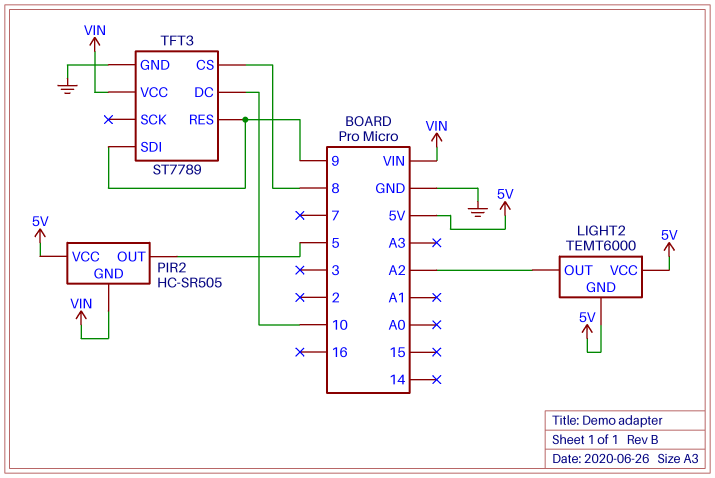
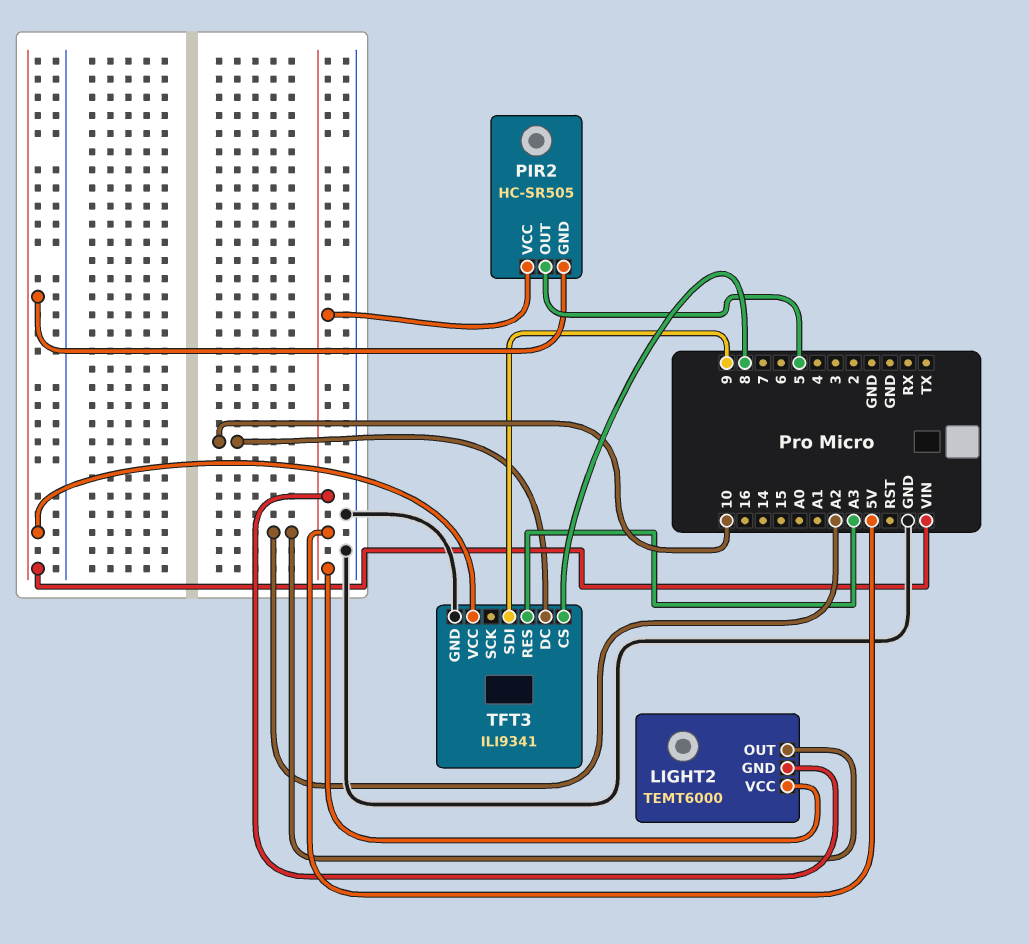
TFT3: ST7789 -> ILI9341
TFT3 pin RES: 9 -> A3

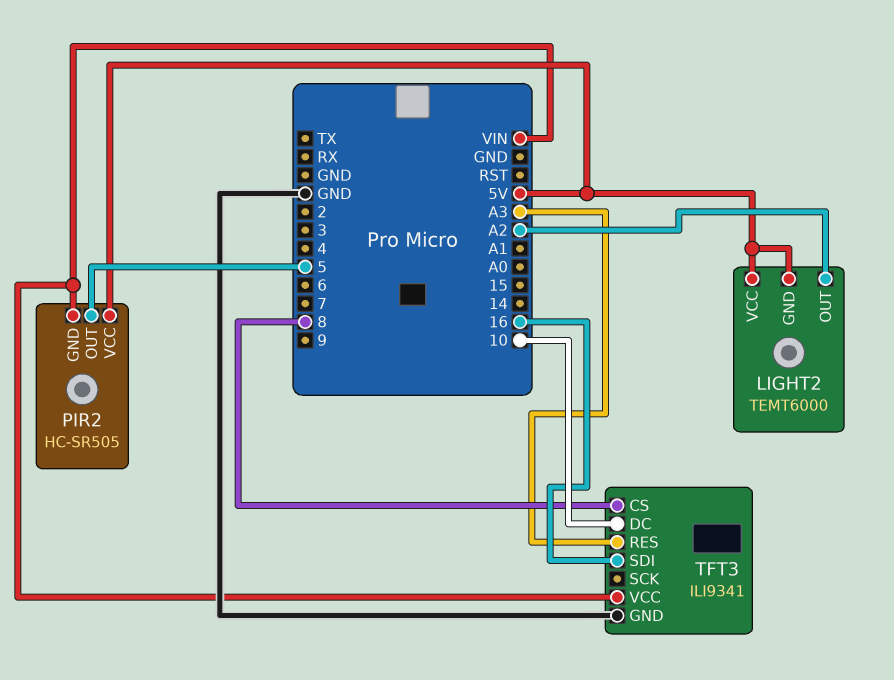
TFT3 pin SDI: 9 -> 16

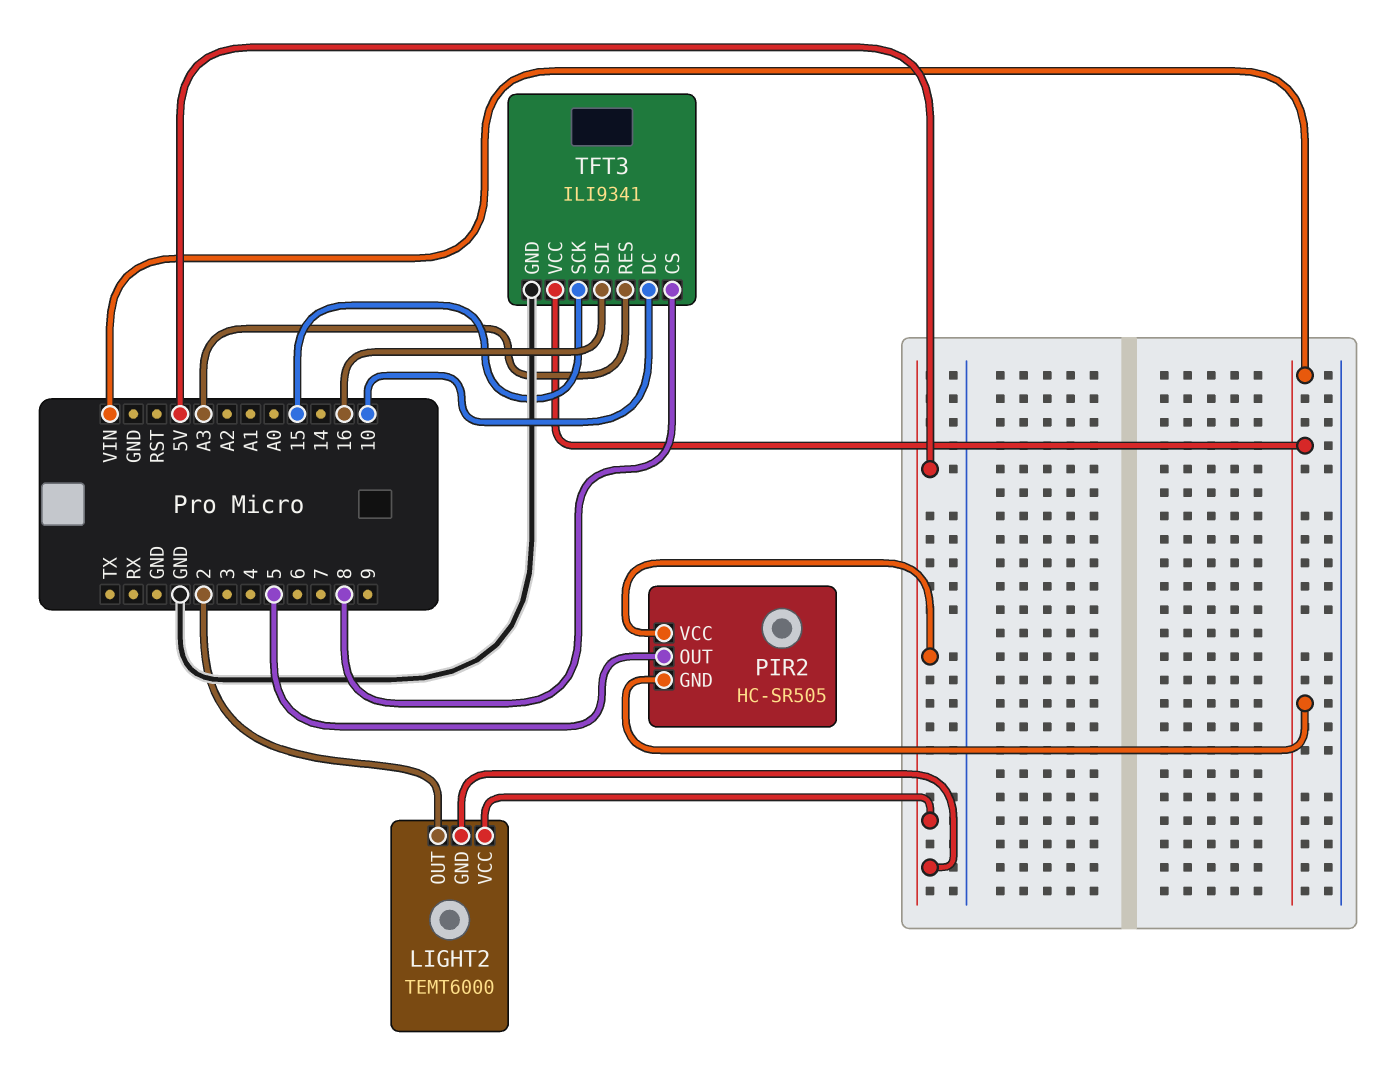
LIGHT2 pin OUT: A2 -> 2
TFT3 pin SCK: none -> 15

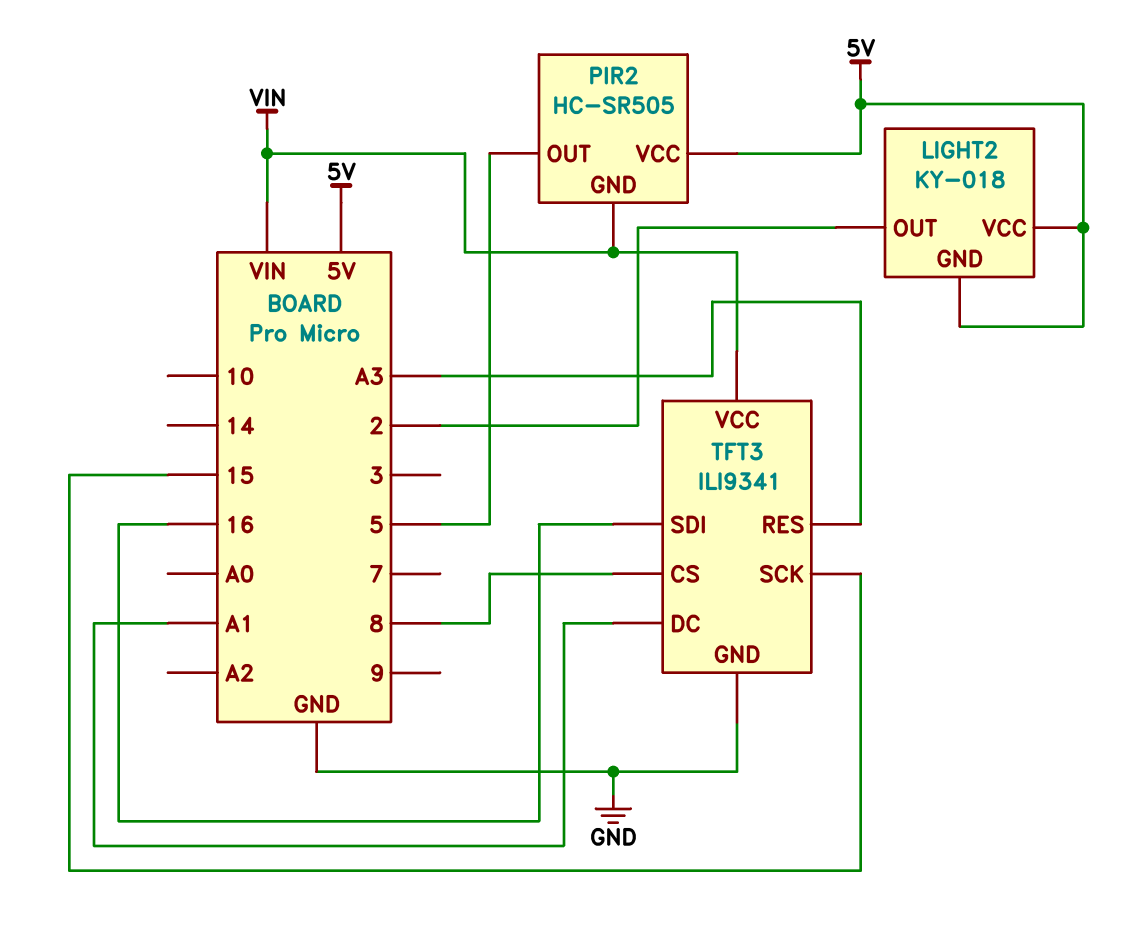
LIGHT2: TEMT6000 -> KY-018
TFT3 pin DC: 10 -> A1

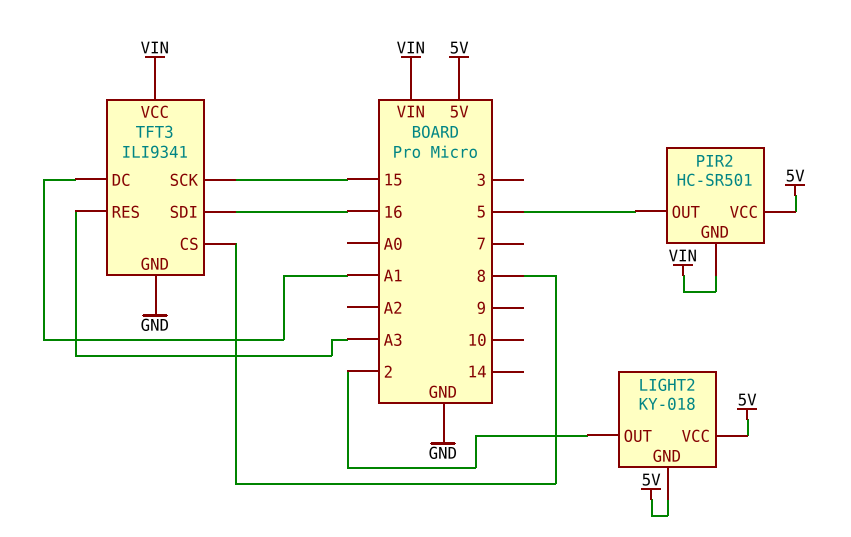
PIR2: HC-SR505 -> HC-SR501

